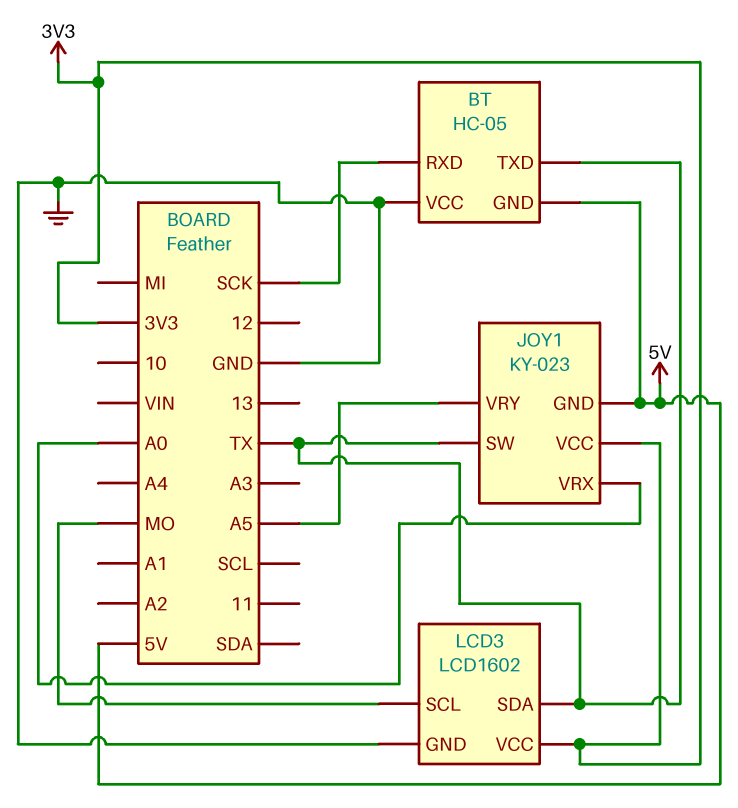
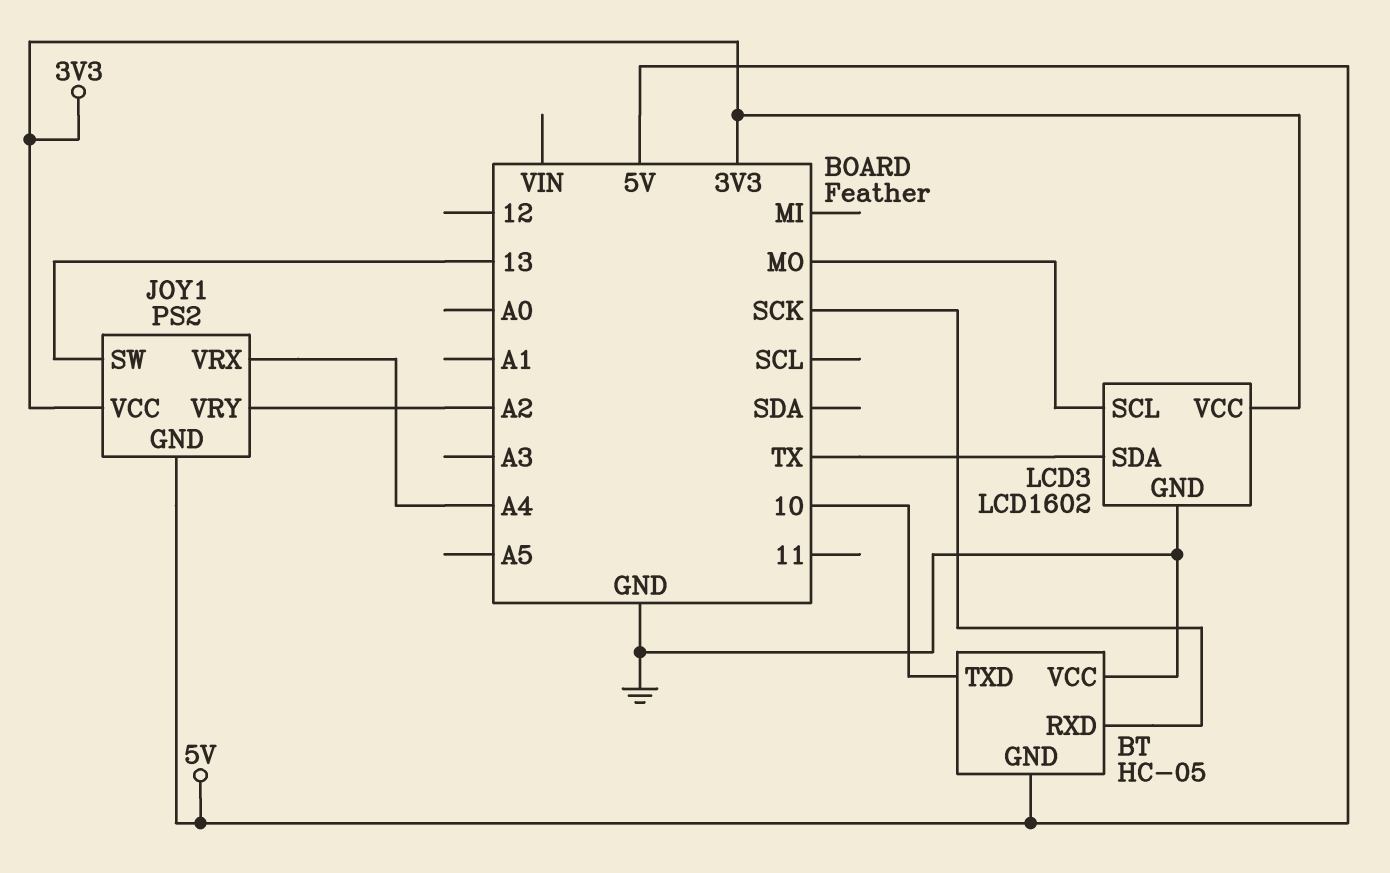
BT pin TXD: TX -> 10
JOY1: KY-023 -> PS2
JOY1 pin SW: TX -> 13
JOY1 pin VRX: A0 -> A4
JOY1 pin VRY: A5 -> A2

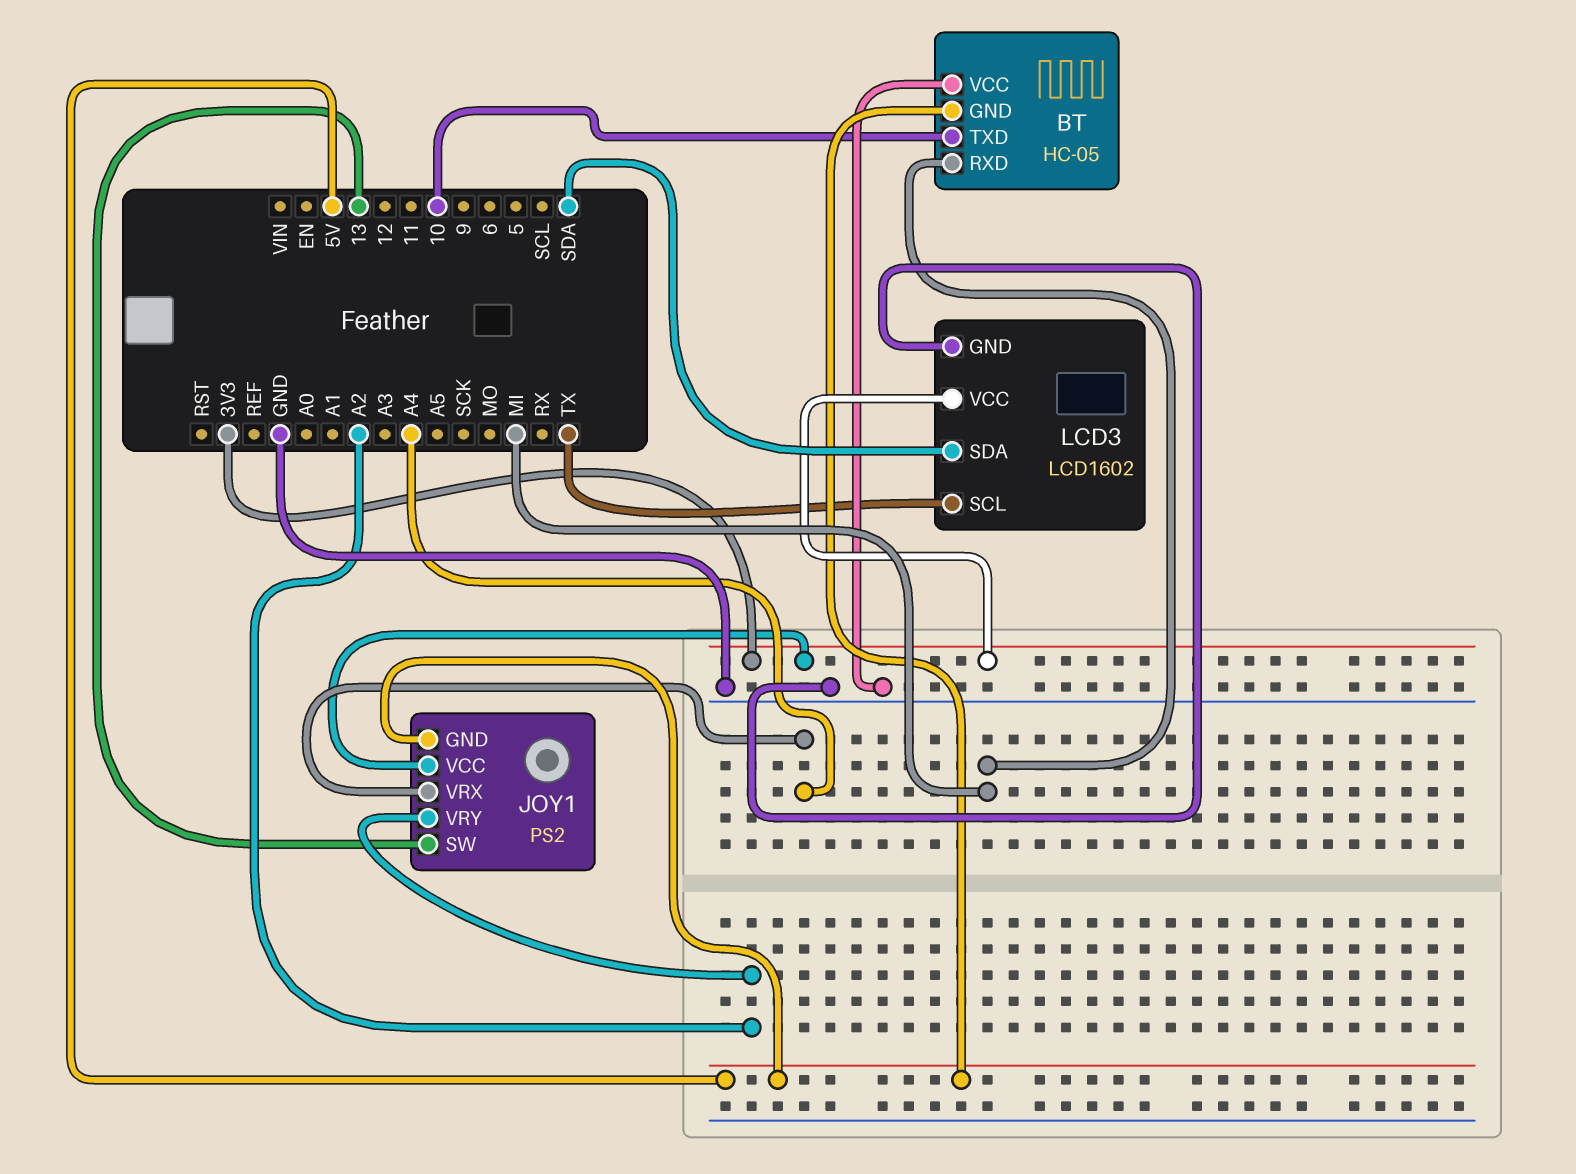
BT pin RXD: SCK -> MI
LCD3 pin SCL: MO -> TX
LCD3 pin SDA: TX -> SDA

